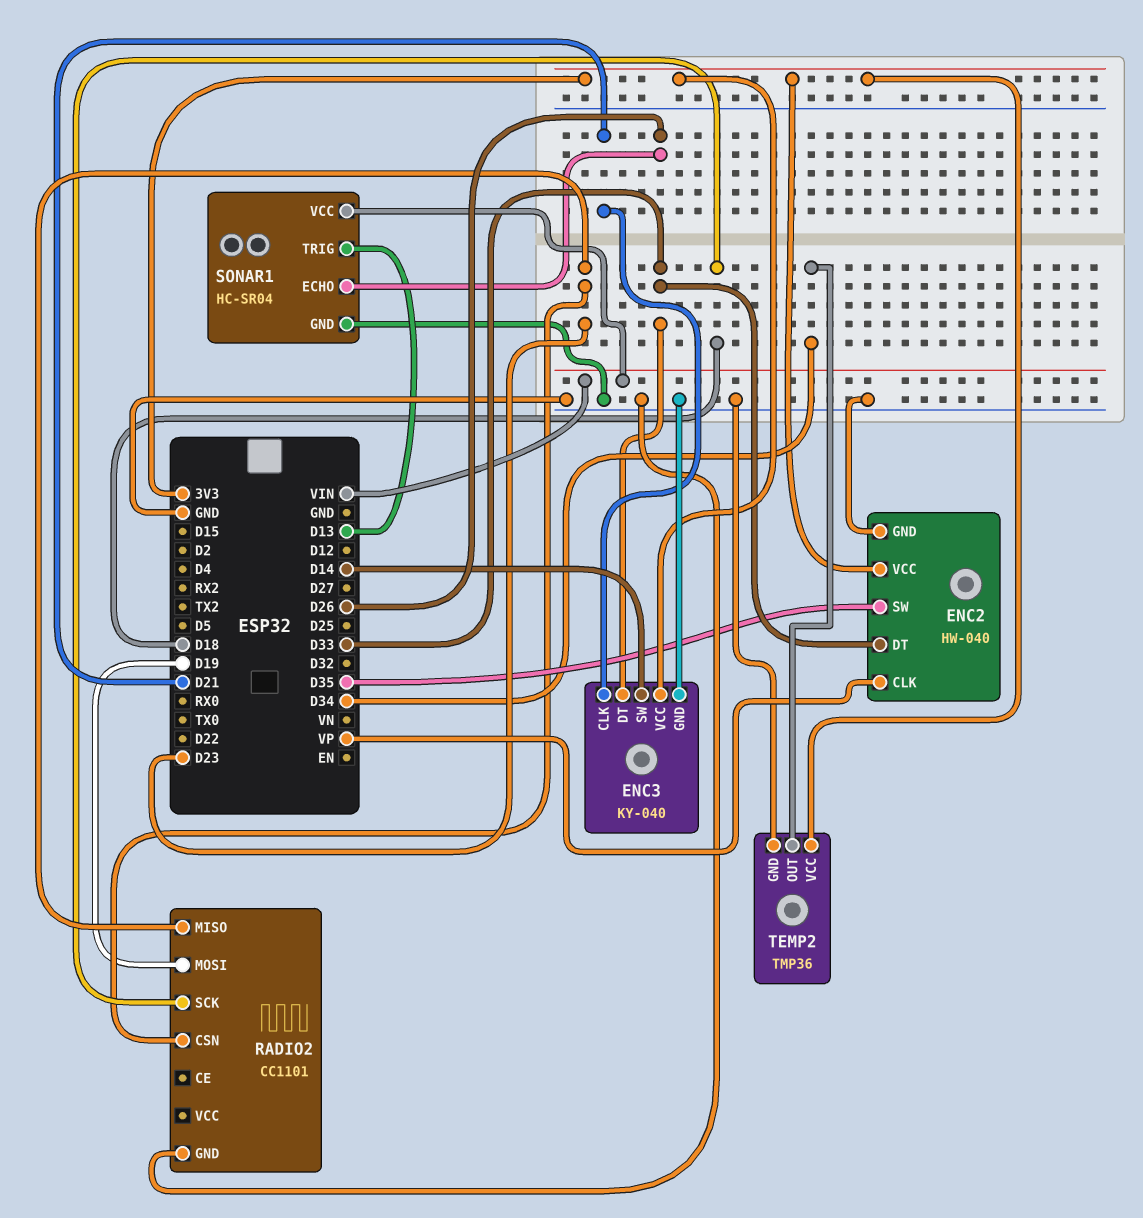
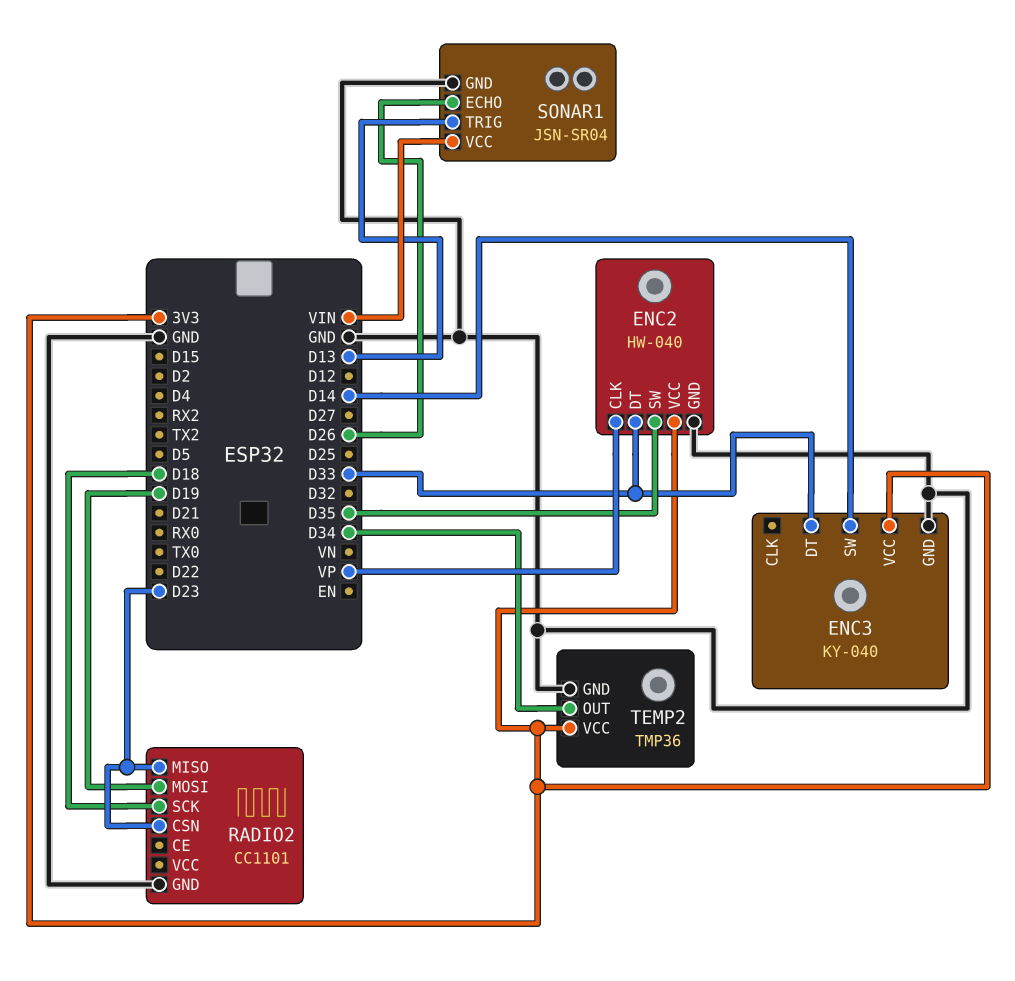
ENC3 pin CLK: D21 -> none
SONAR1: HC-SR04 -> JSN-SR04

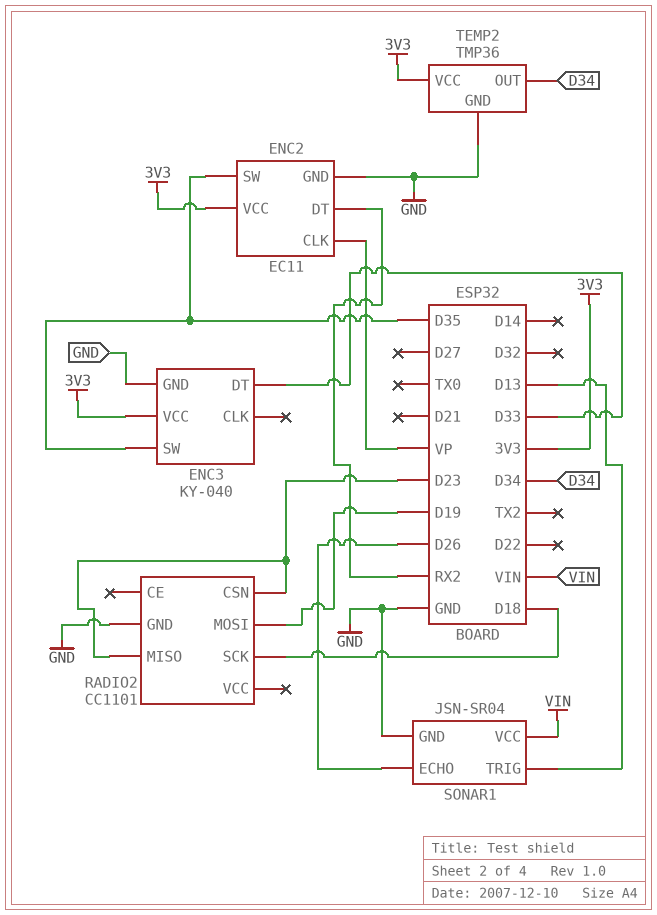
ENC2: HW-040 -> EC11
ENC2 pin DT: D33 -> RX2
ENC3 pin SW: D14 -> D35

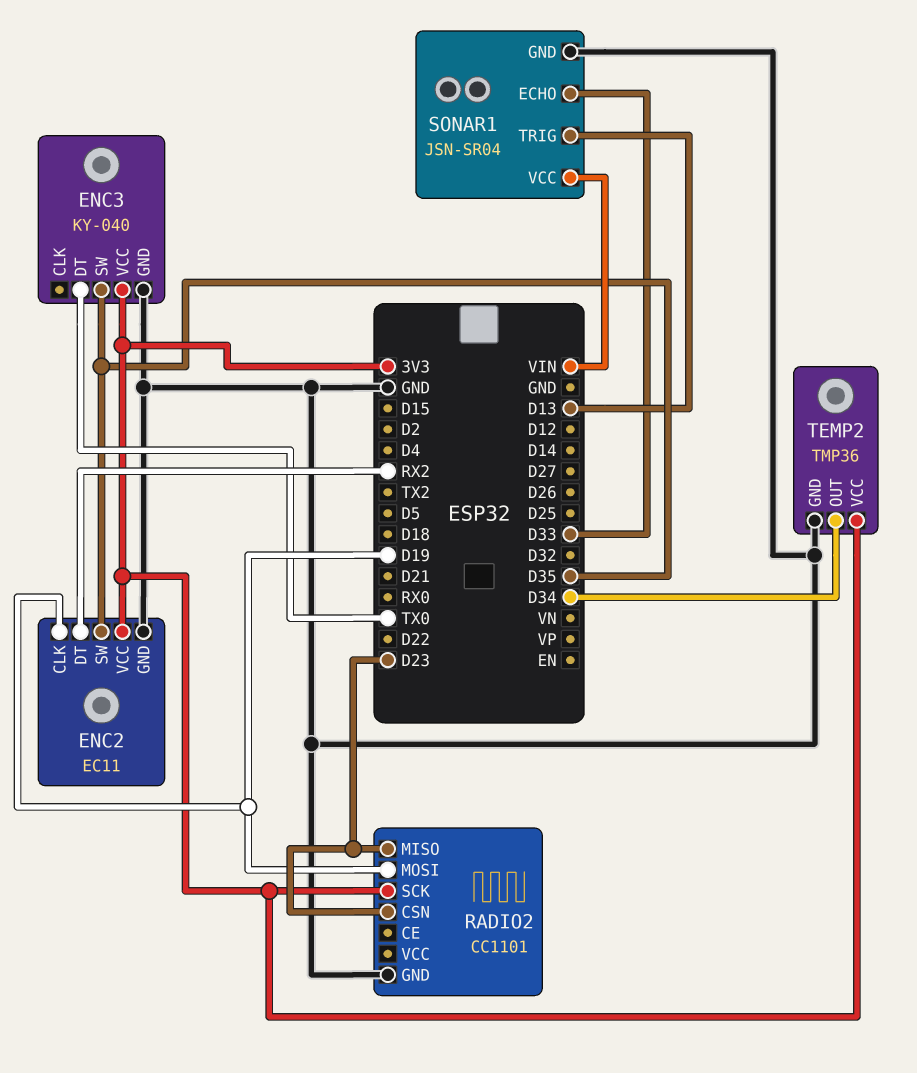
ENC2 pin CLK: VP -> D19
ENC3 pin DT: D33 -> TX0
RADIO2 pin SCK: D18 -> 3V3
SONAR1 pin ECHO: D26 -> D33

